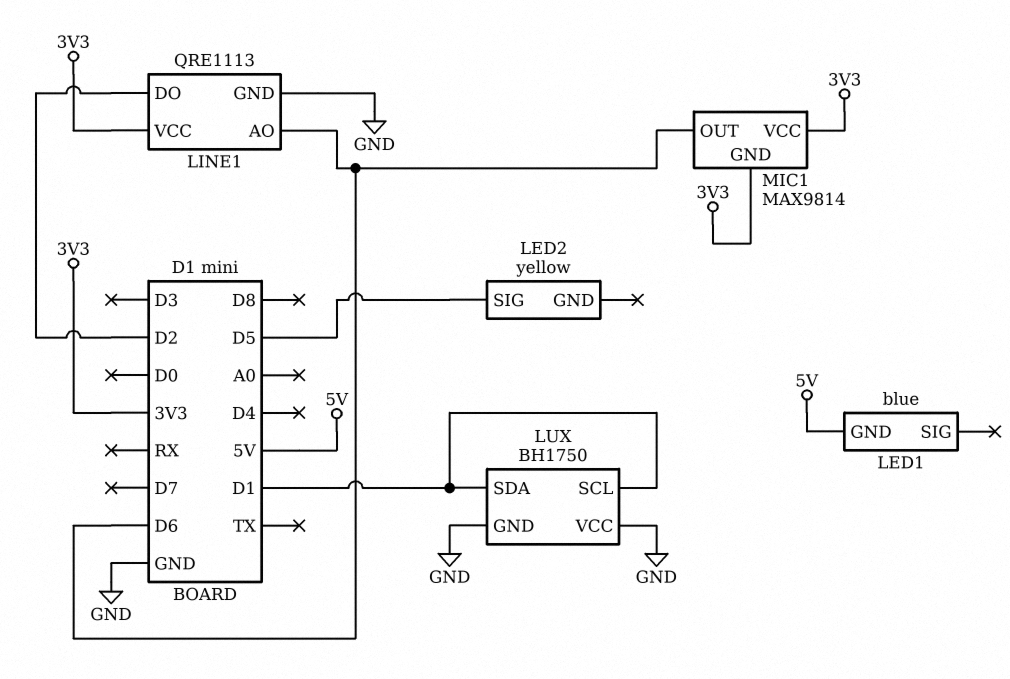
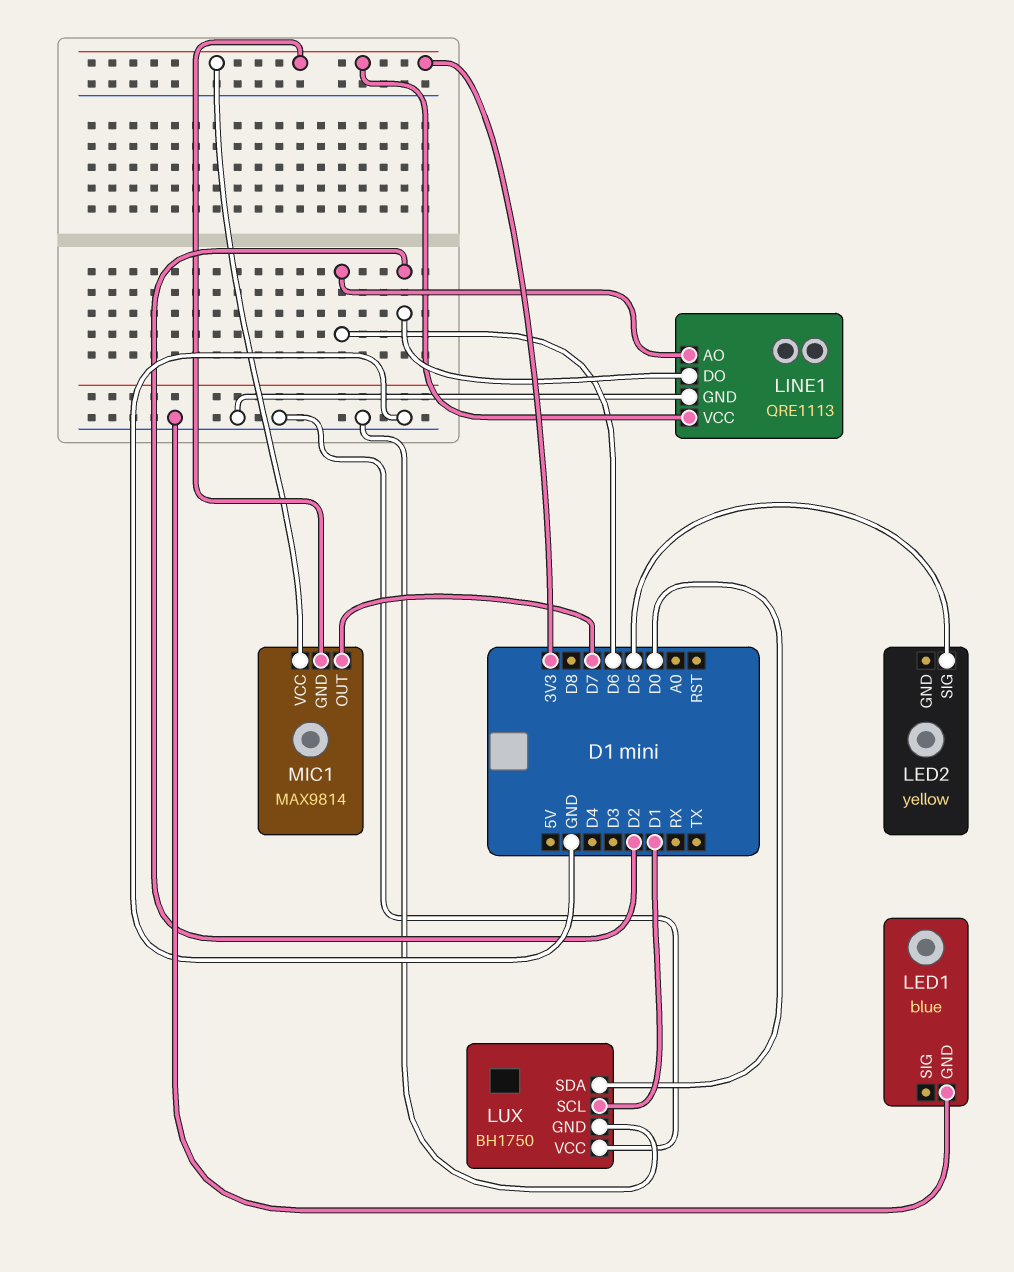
LED1 pin GND: 5V -> GND
LUX pin SDA: D1 -> D0
MIC1 pin OUT: D6 -> D7

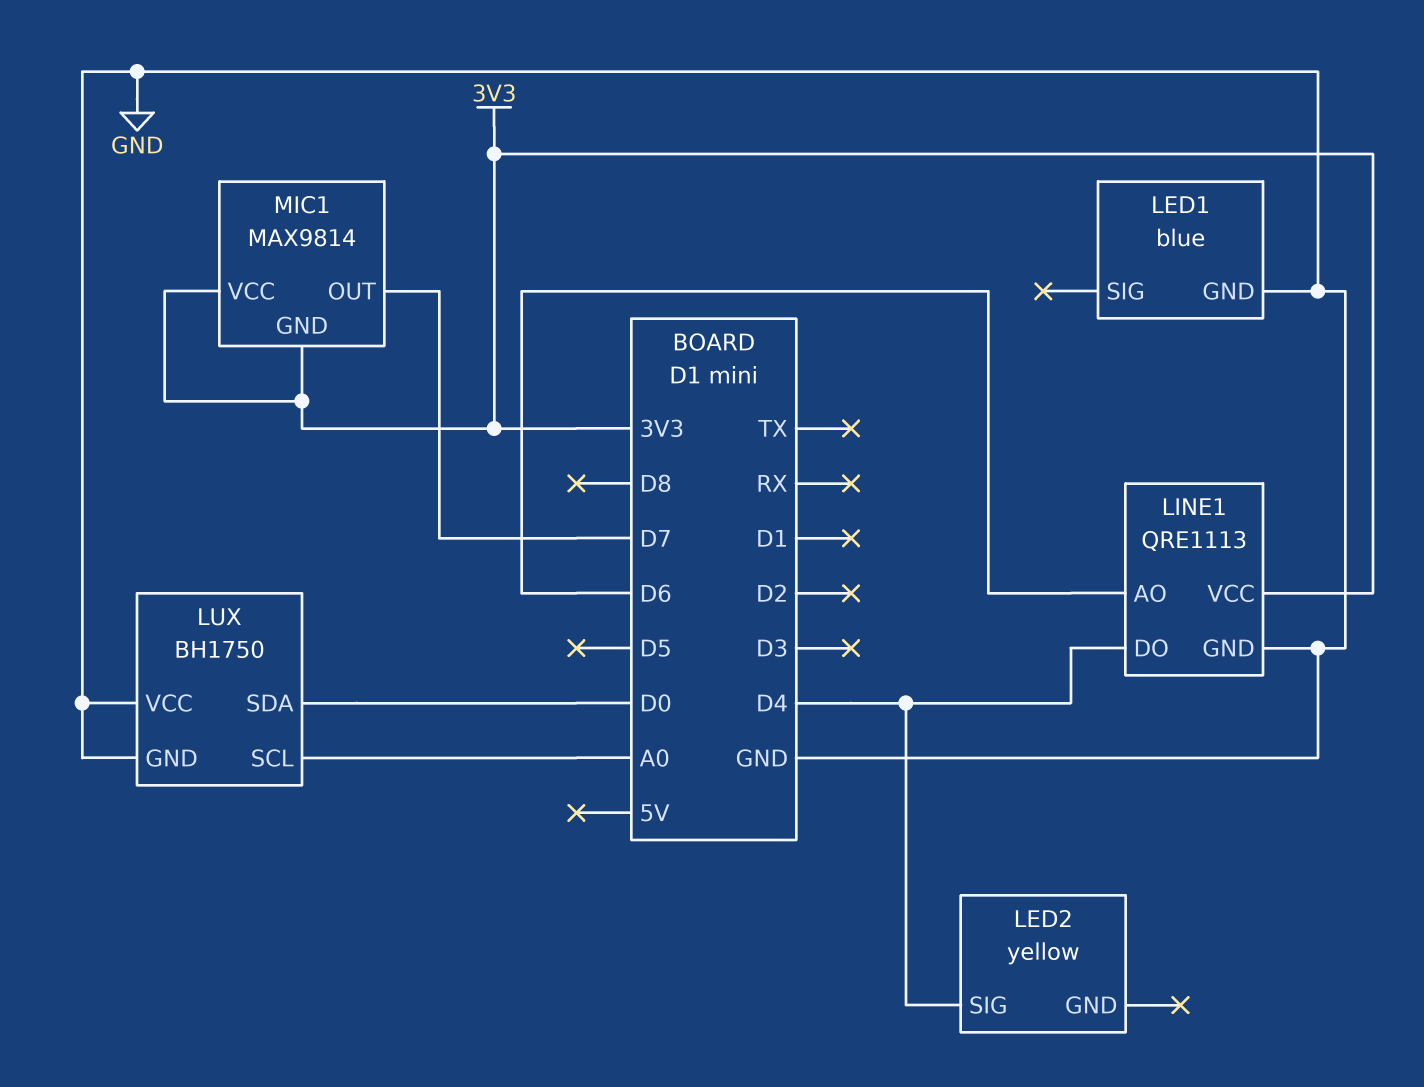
LED2 pin SIG: D5 -> D4
LINE1 pin DO: D2 -> D4
LUX pin SCL: D1 -> A0

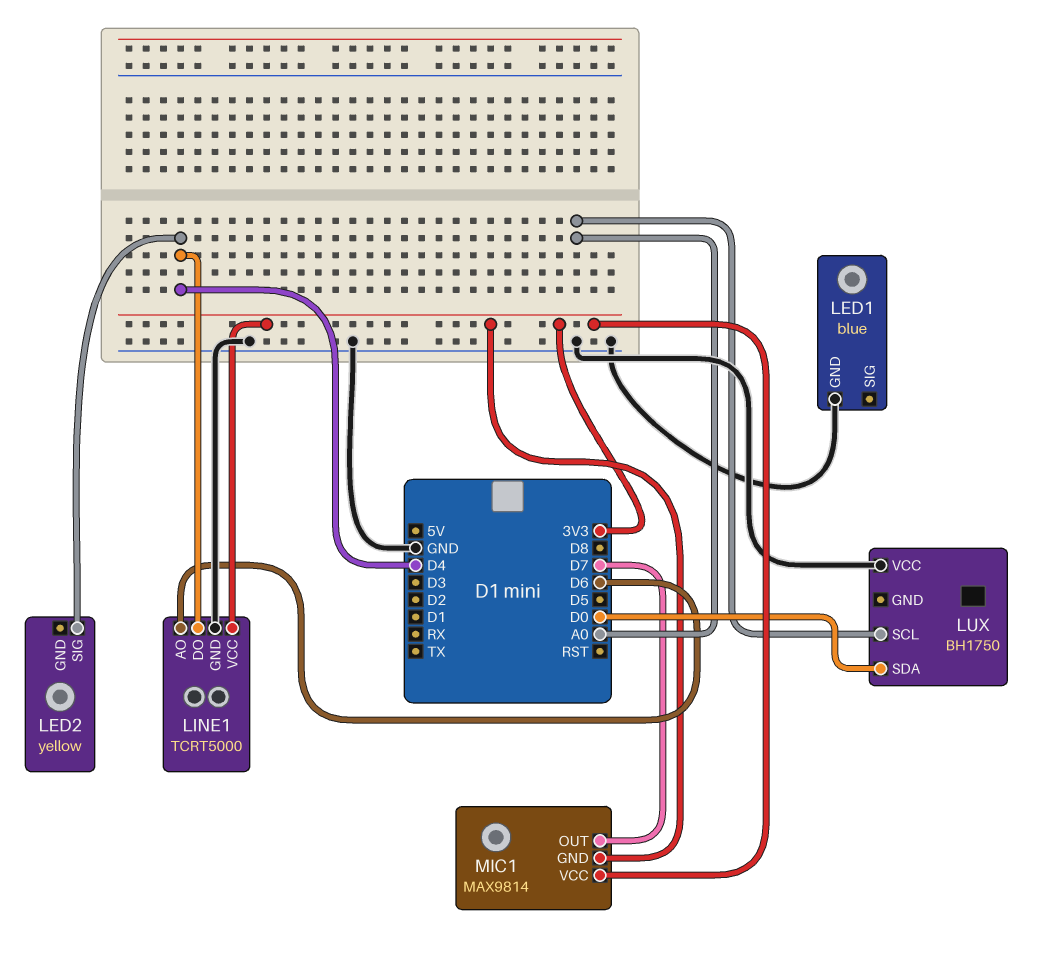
LINE1: QRE1113 -> TCRT5000
LUX pin GND: GND -> none

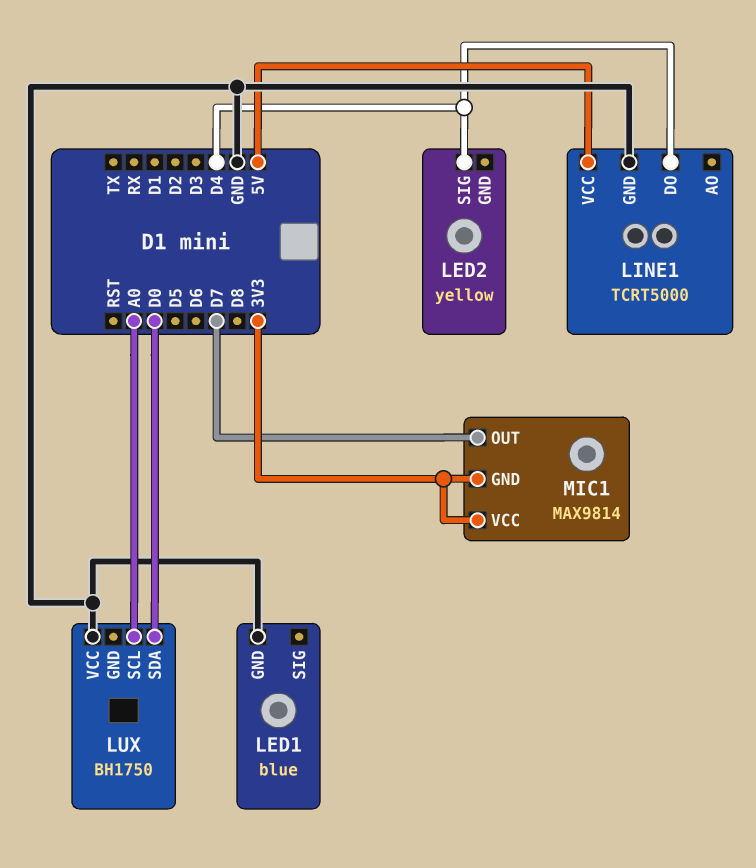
LINE1 pin AO: D6 -> none
LINE1 pin VCC: 3V3 -> 5V

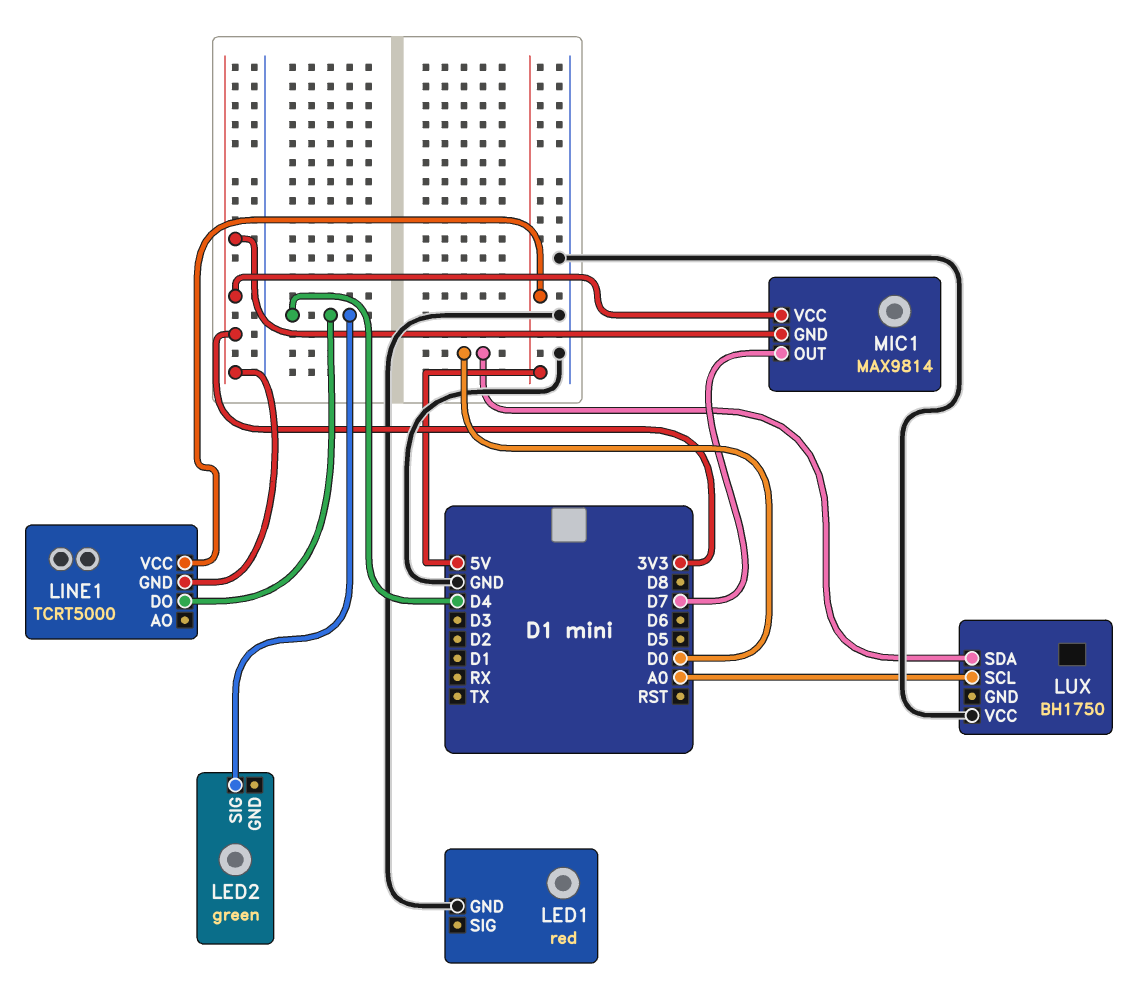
LED1: blue -> red
LED2: yellow -> green
LINE1 pin GND: GND -> 3V3

